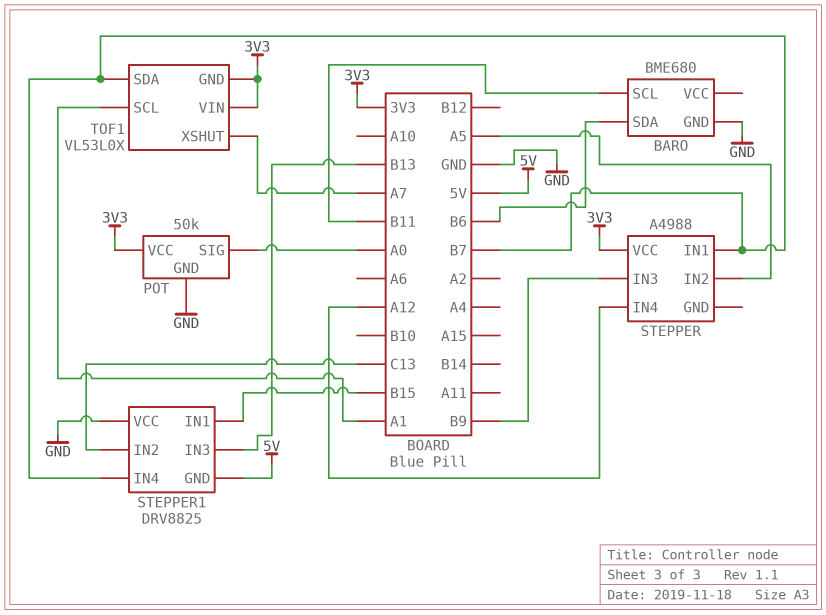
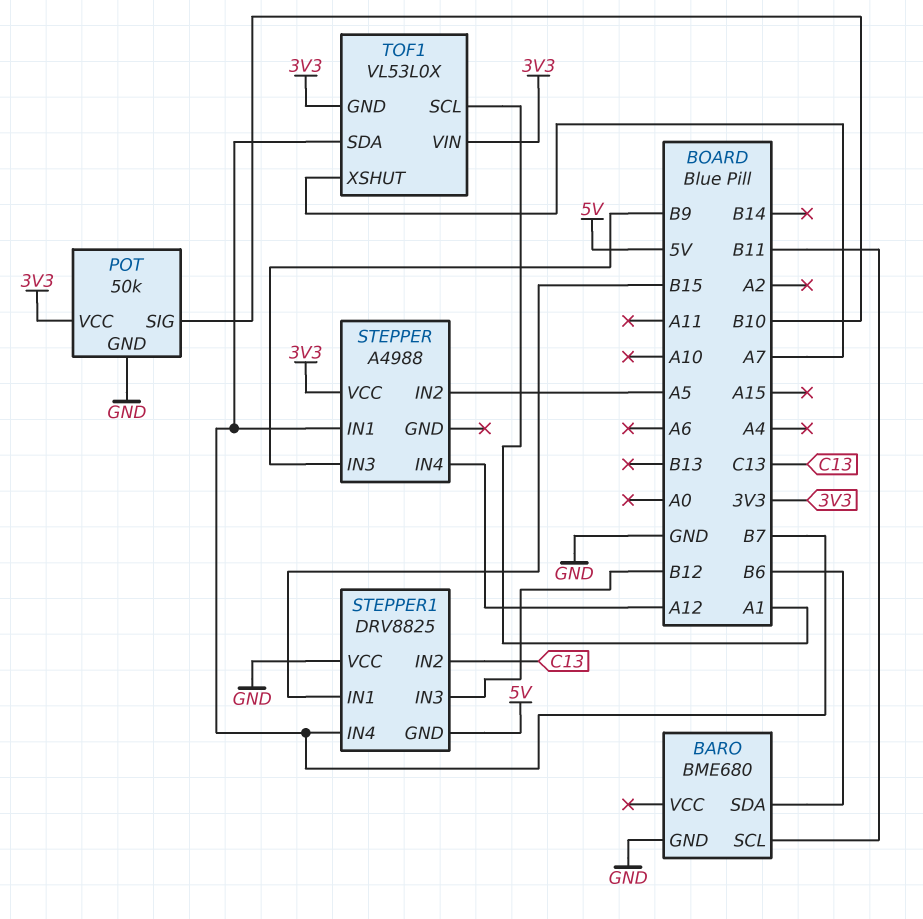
POT pin SIG: A0 -> B10
STEPPER1 pin IN3: B13 -> B12

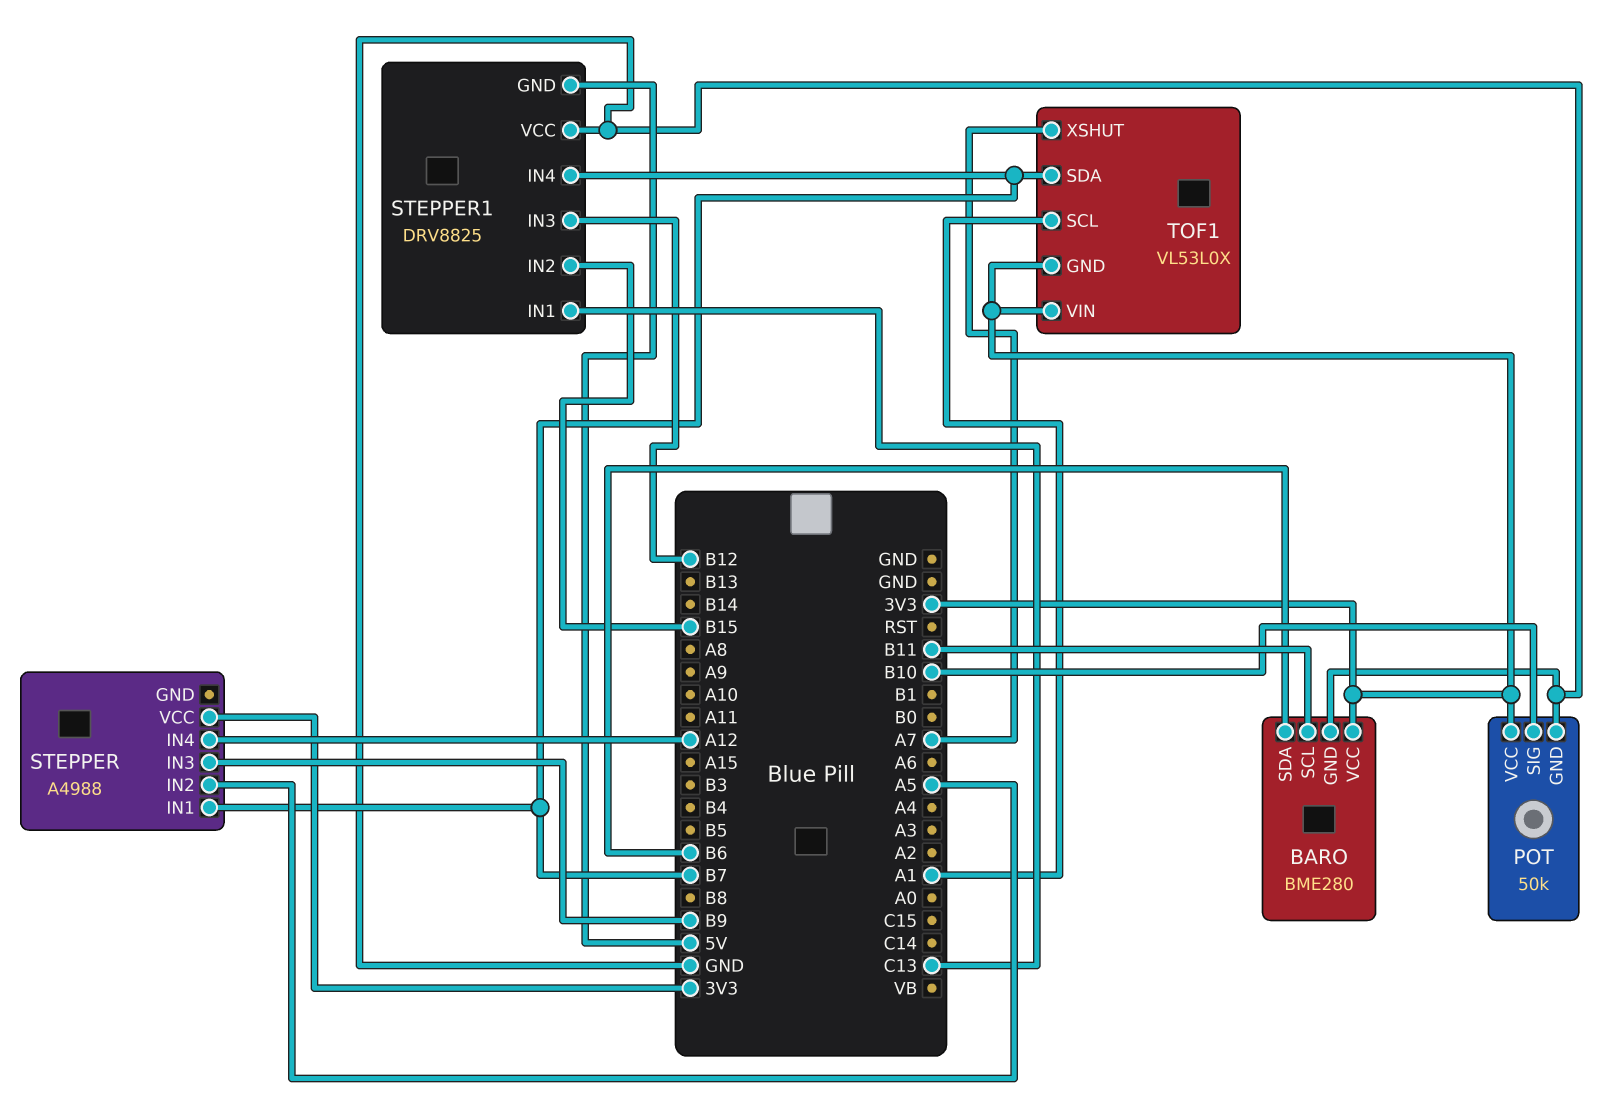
BARO: BME680 -> BME280
BARO pin VCC: none -> 3V3
STEPPER1 pin IN1: B15 -> C13
STEPPER1 pin IN2: C13 -> B15

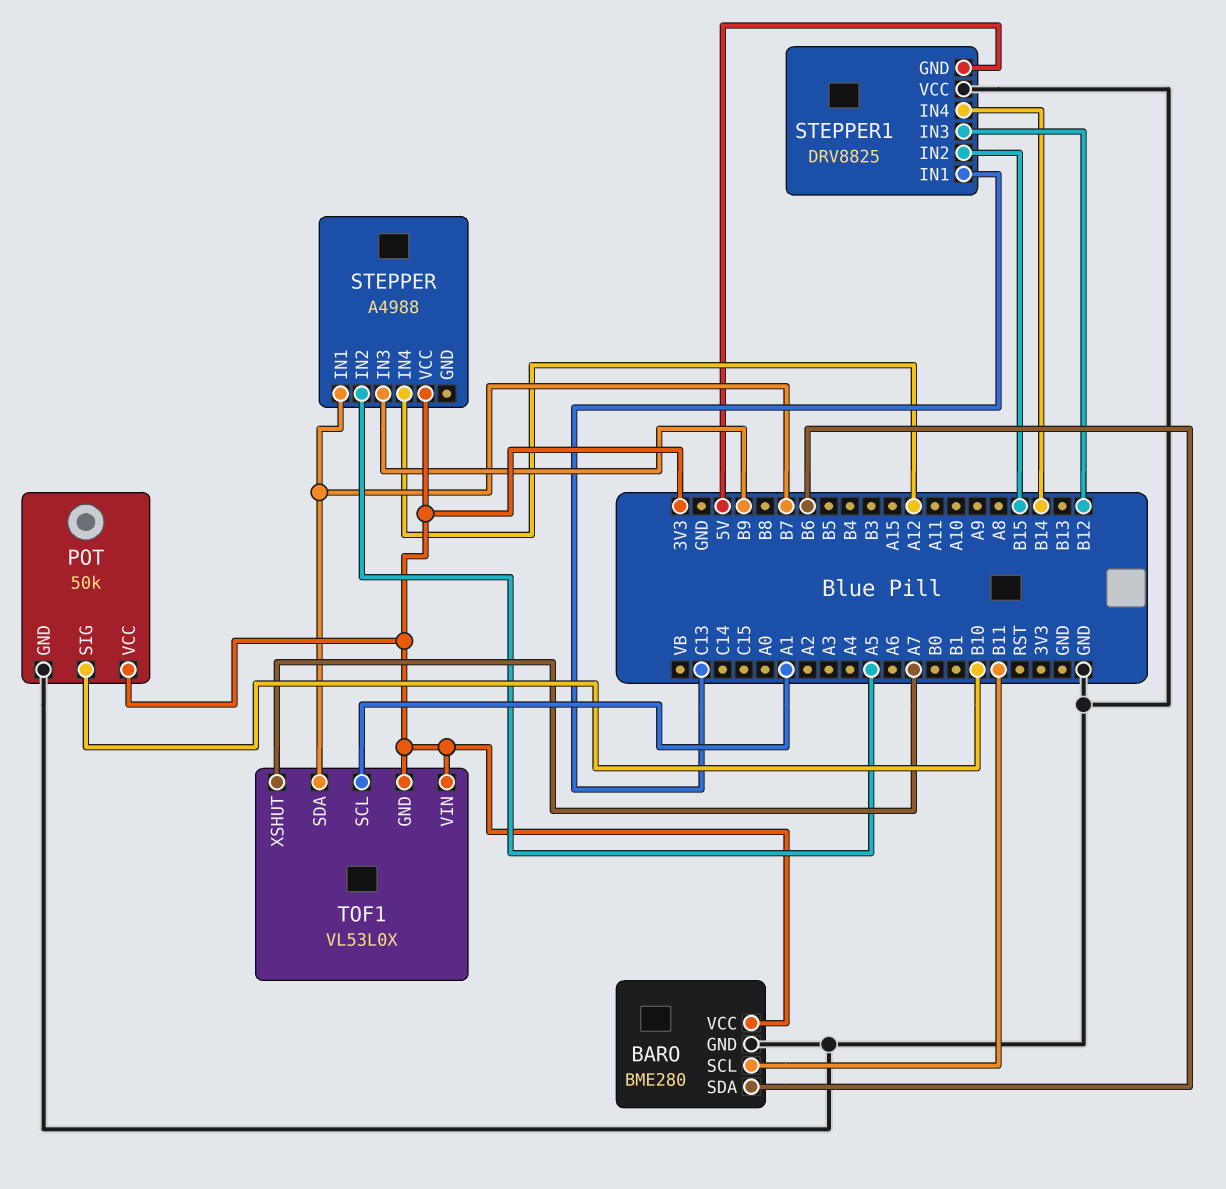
STEPPER1 pin IN4: B7 -> B14

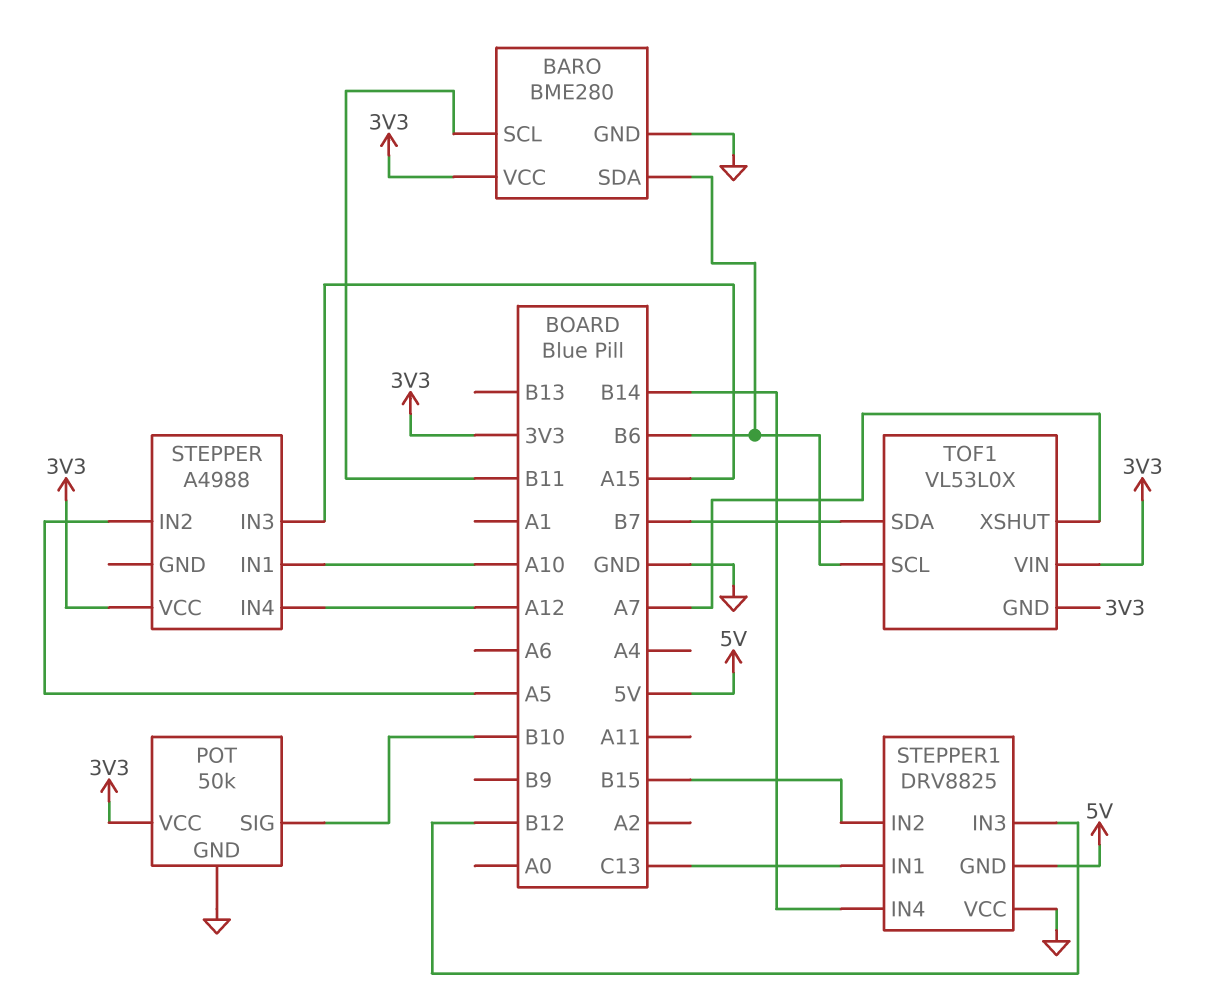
STEPPER pin IN1: B7 -> A10
STEPPER pin IN3: B9 -> A15
TOF1 pin SCL: A1 -> B6

